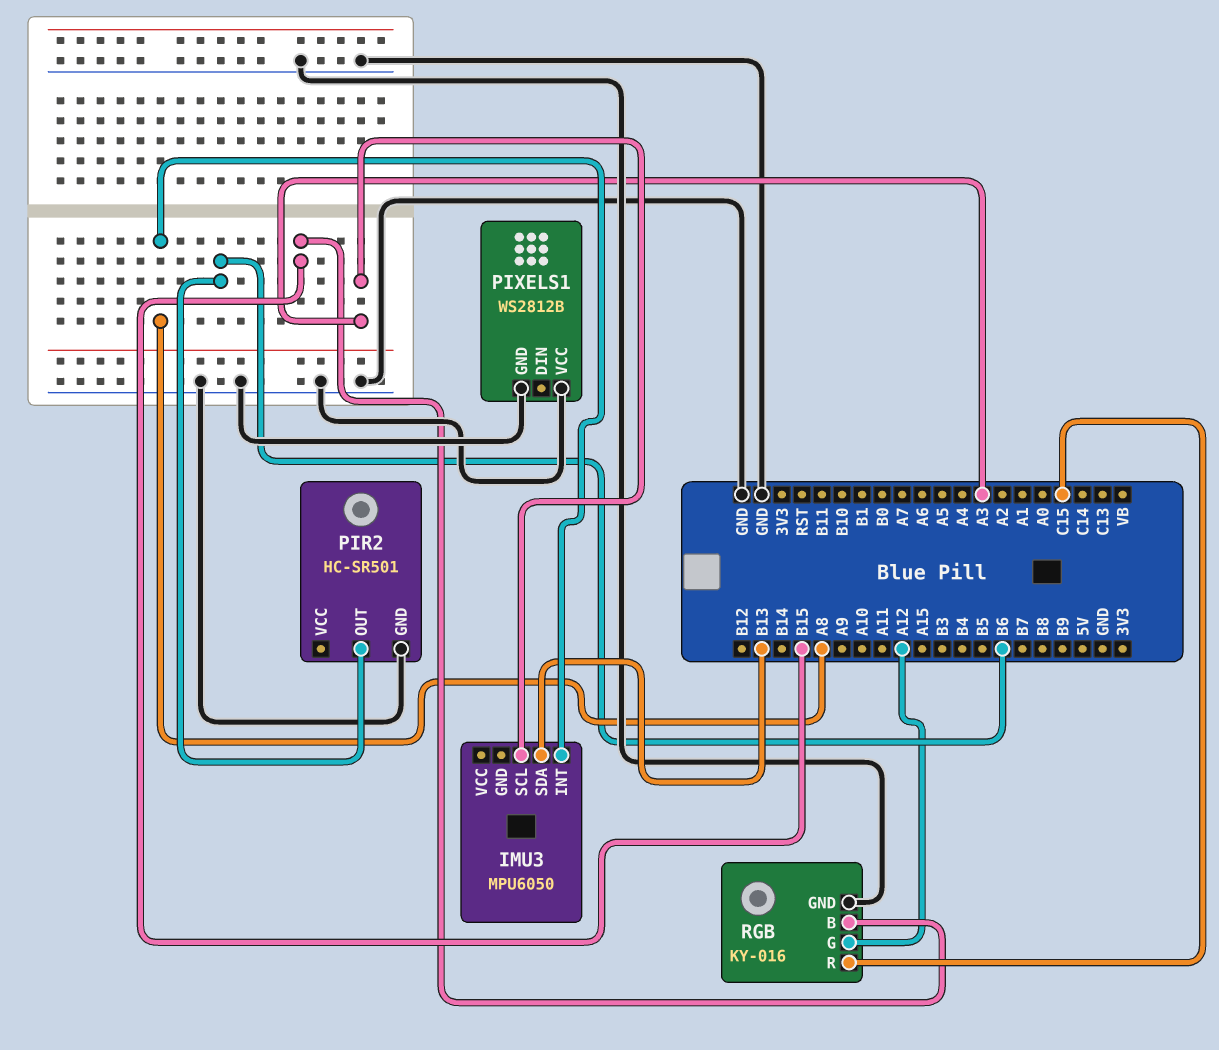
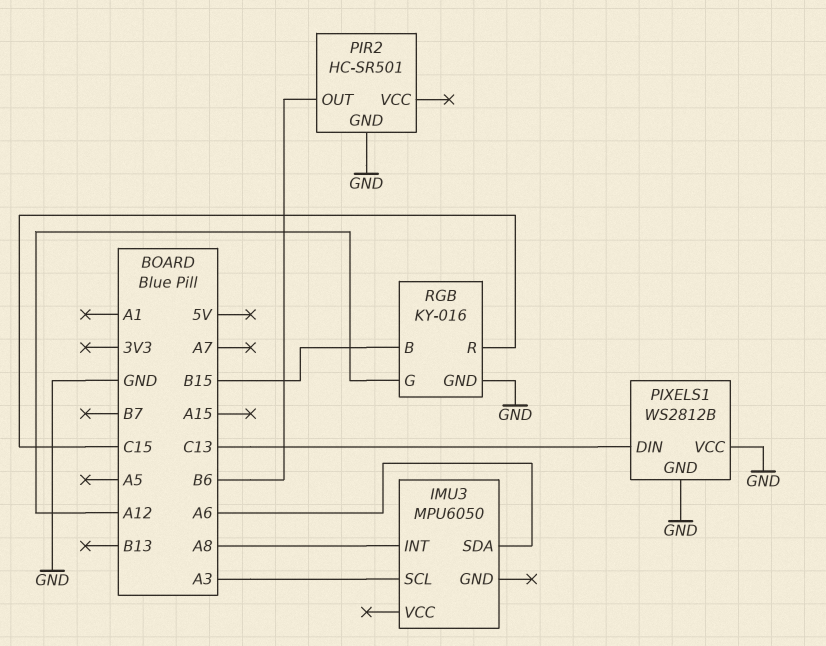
IMU3 pin SDA: B13 -> A6
PIXELS1 pin DIN: none -> C13

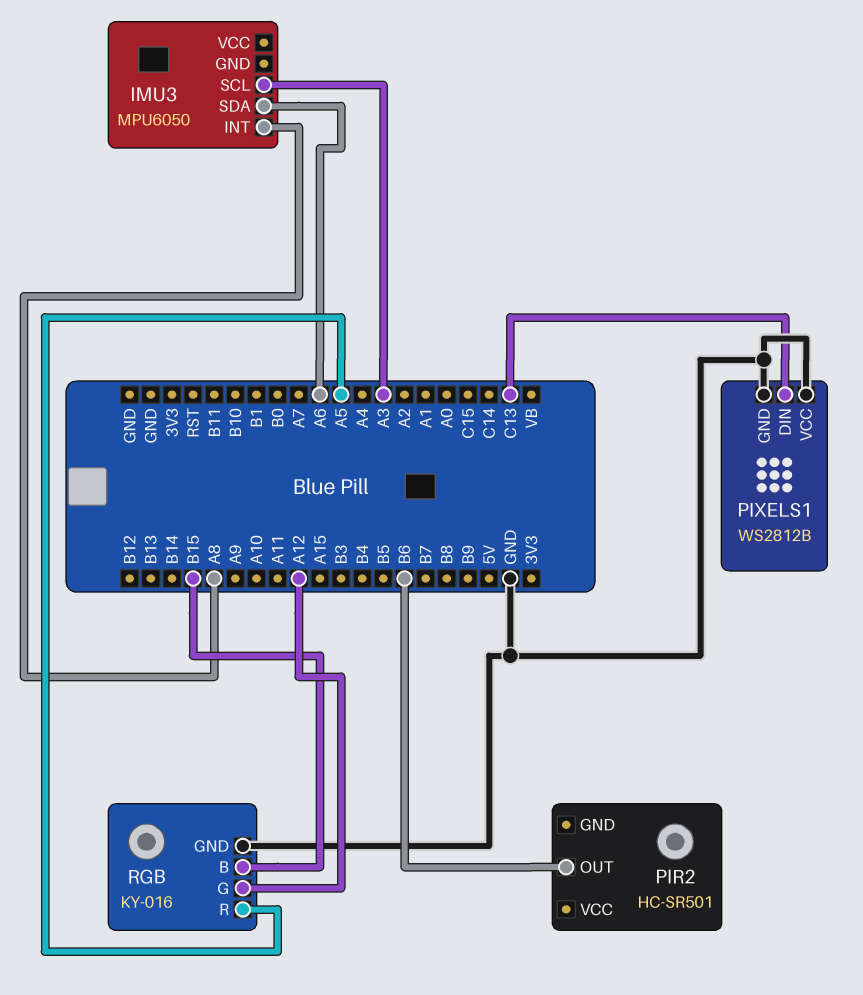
PIR2 pin GND: GND -> none
RGB pin R: C15 -> A5

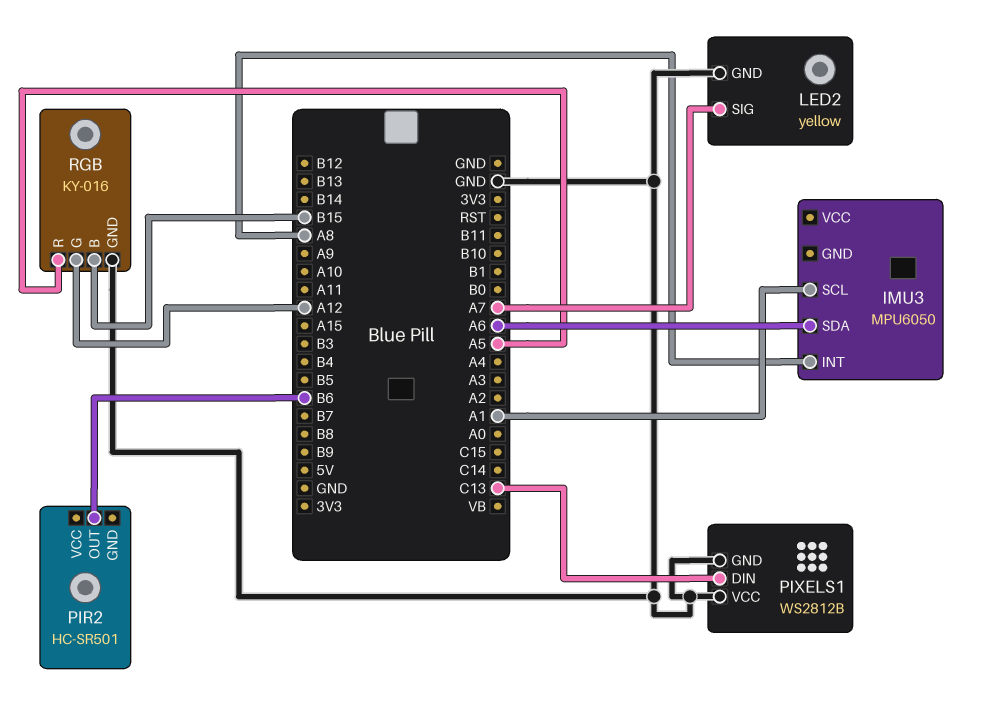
IMU3 pin SCL: A3 -> A1
LED2: none -> yellow
LED2 pin GND: none -> GND
LED2 pin SIG: none -> A7

